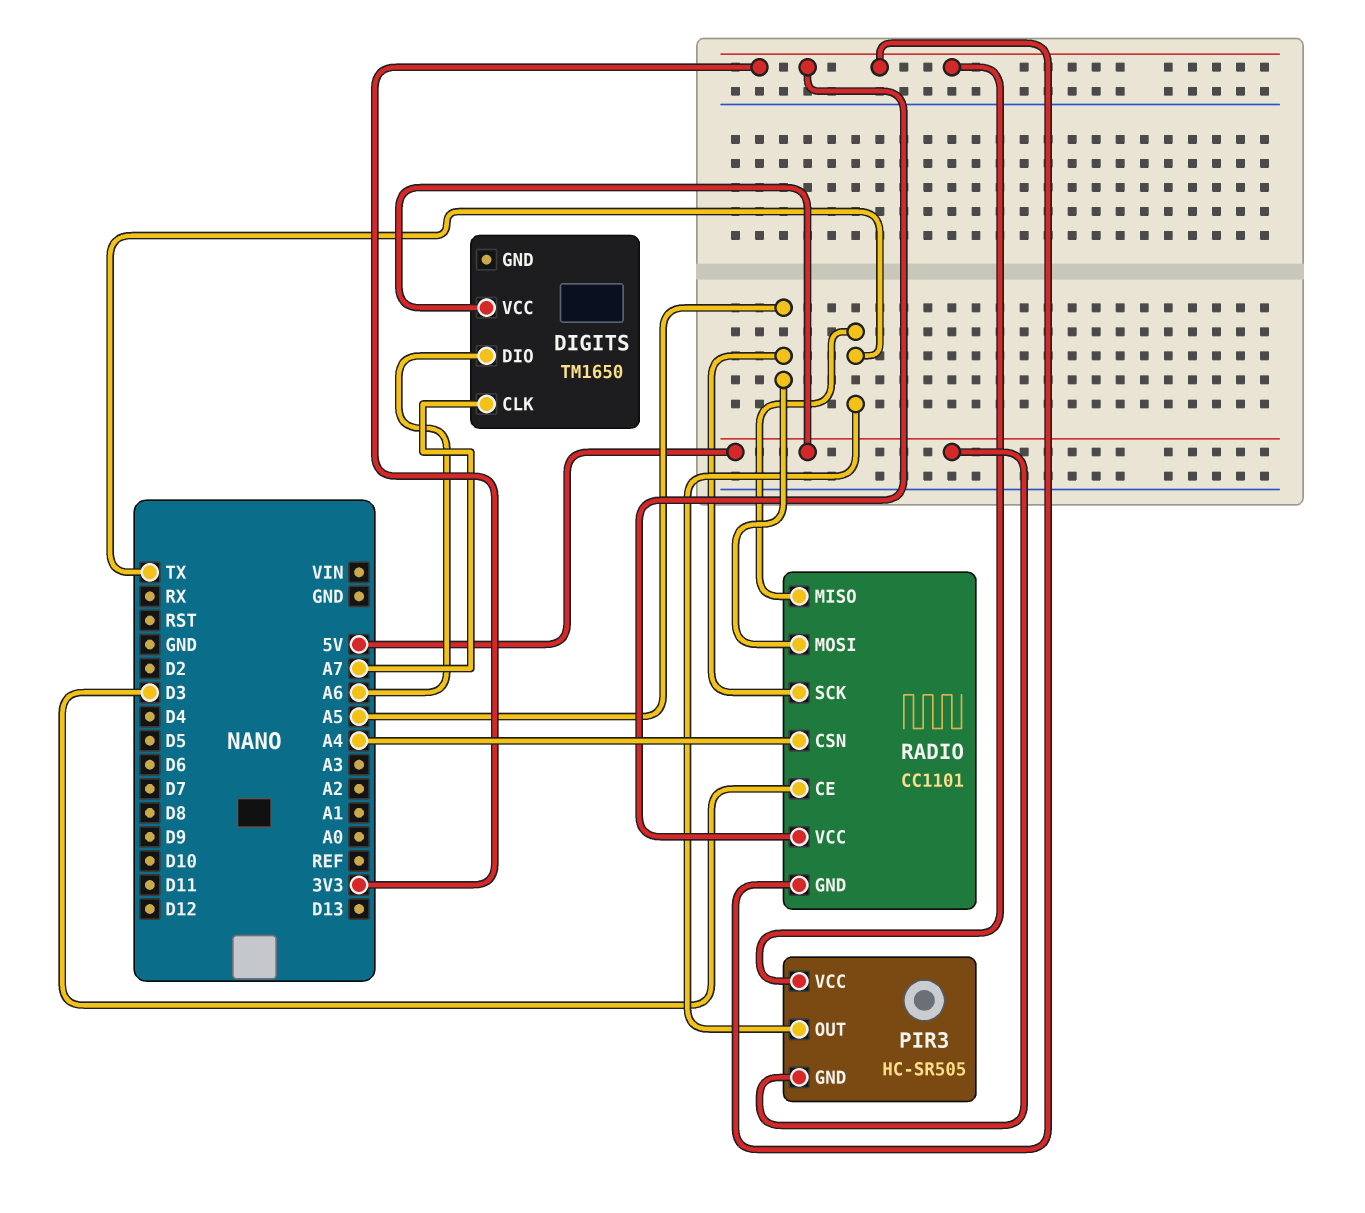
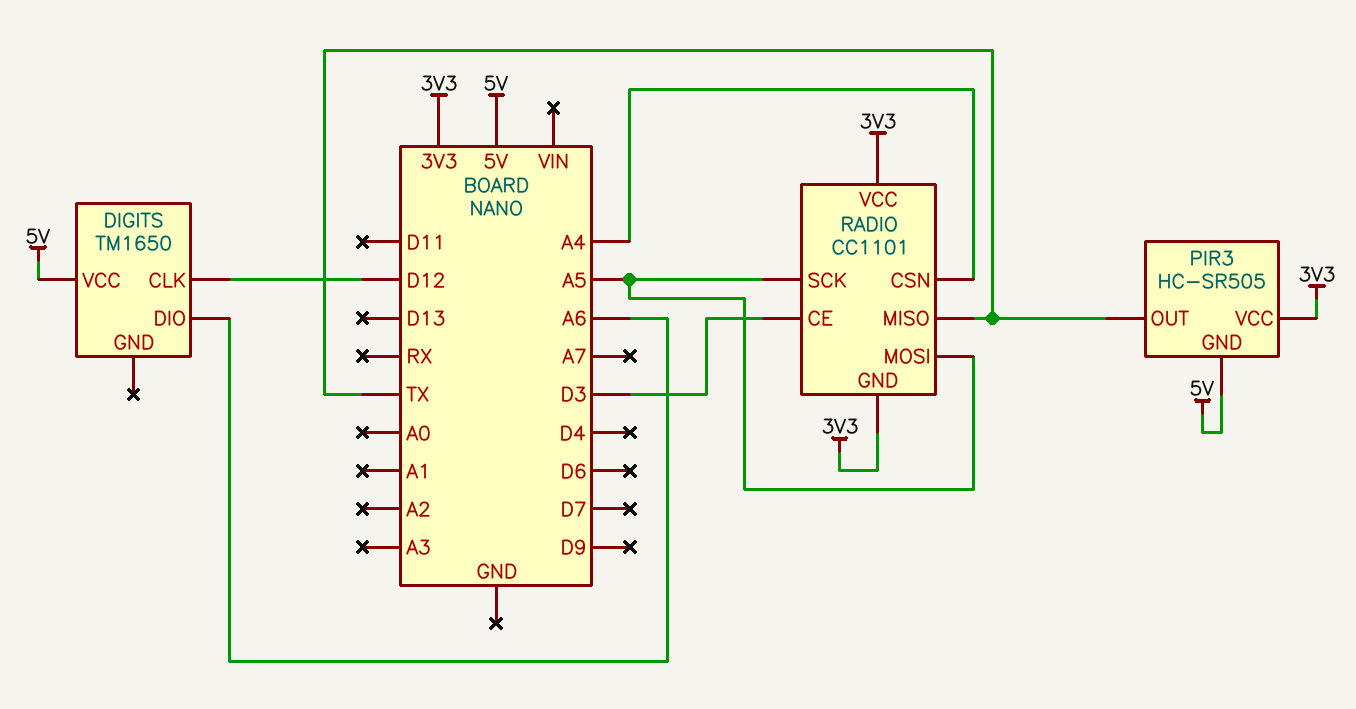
DIGITS pin CLK: A7 -> D12

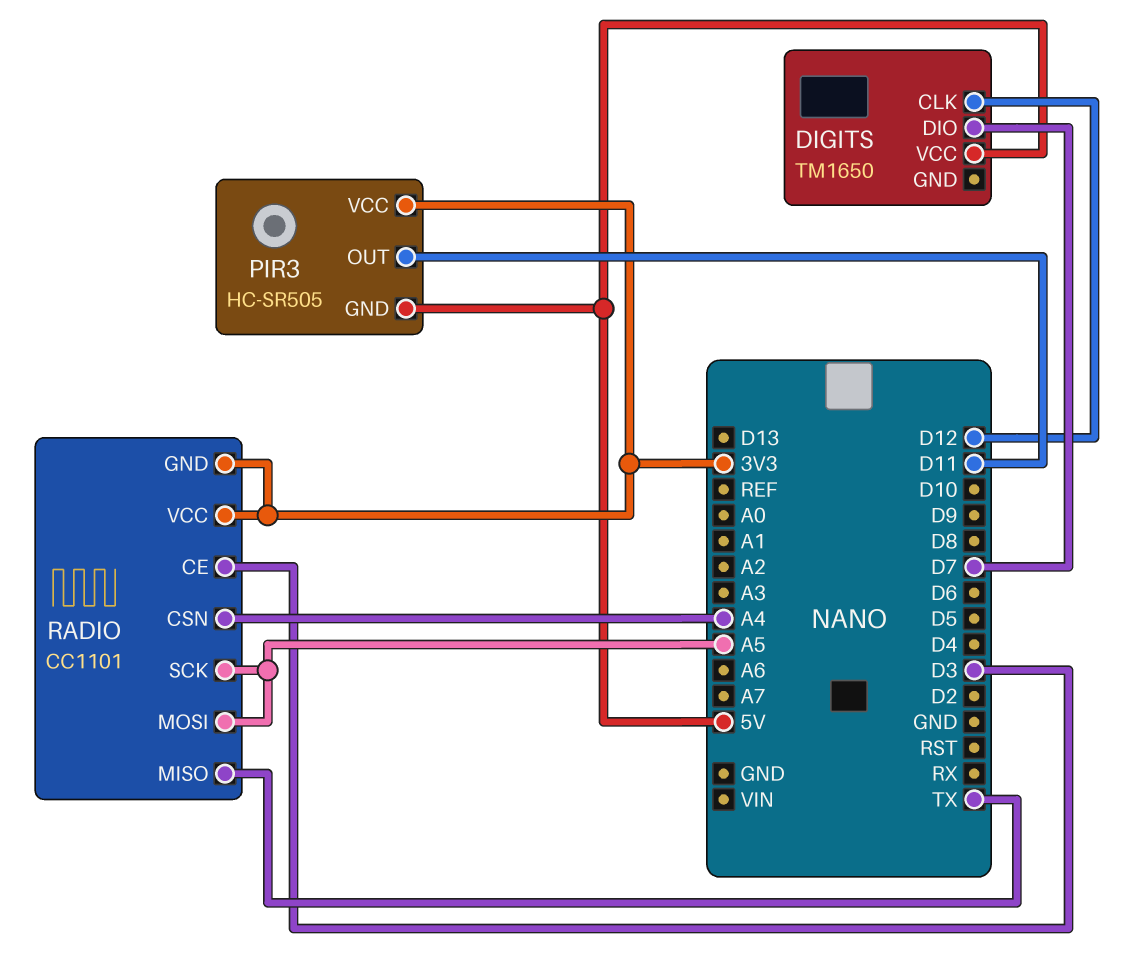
DIGITS pin DIO: A6 -> D7
PIR3 pin OUT: TX -> D11

